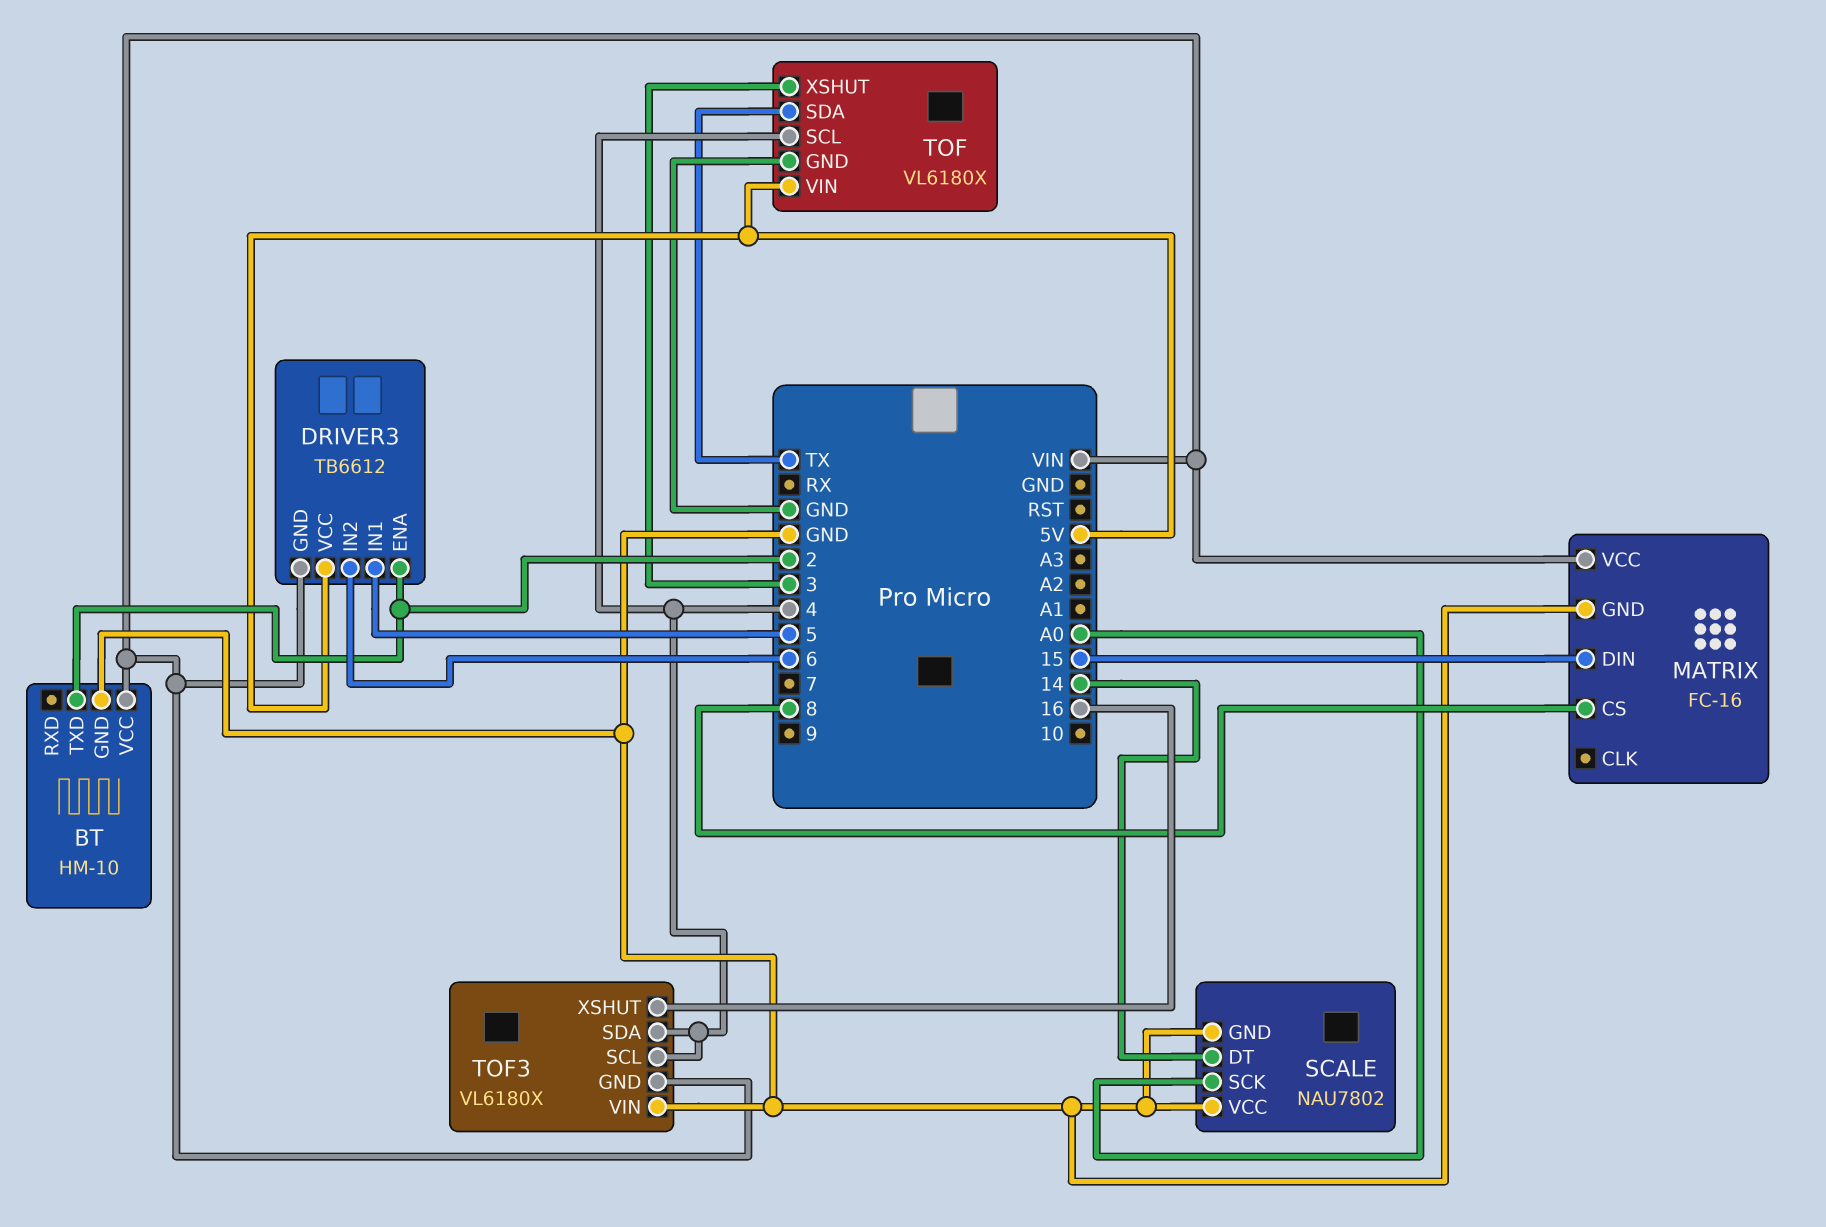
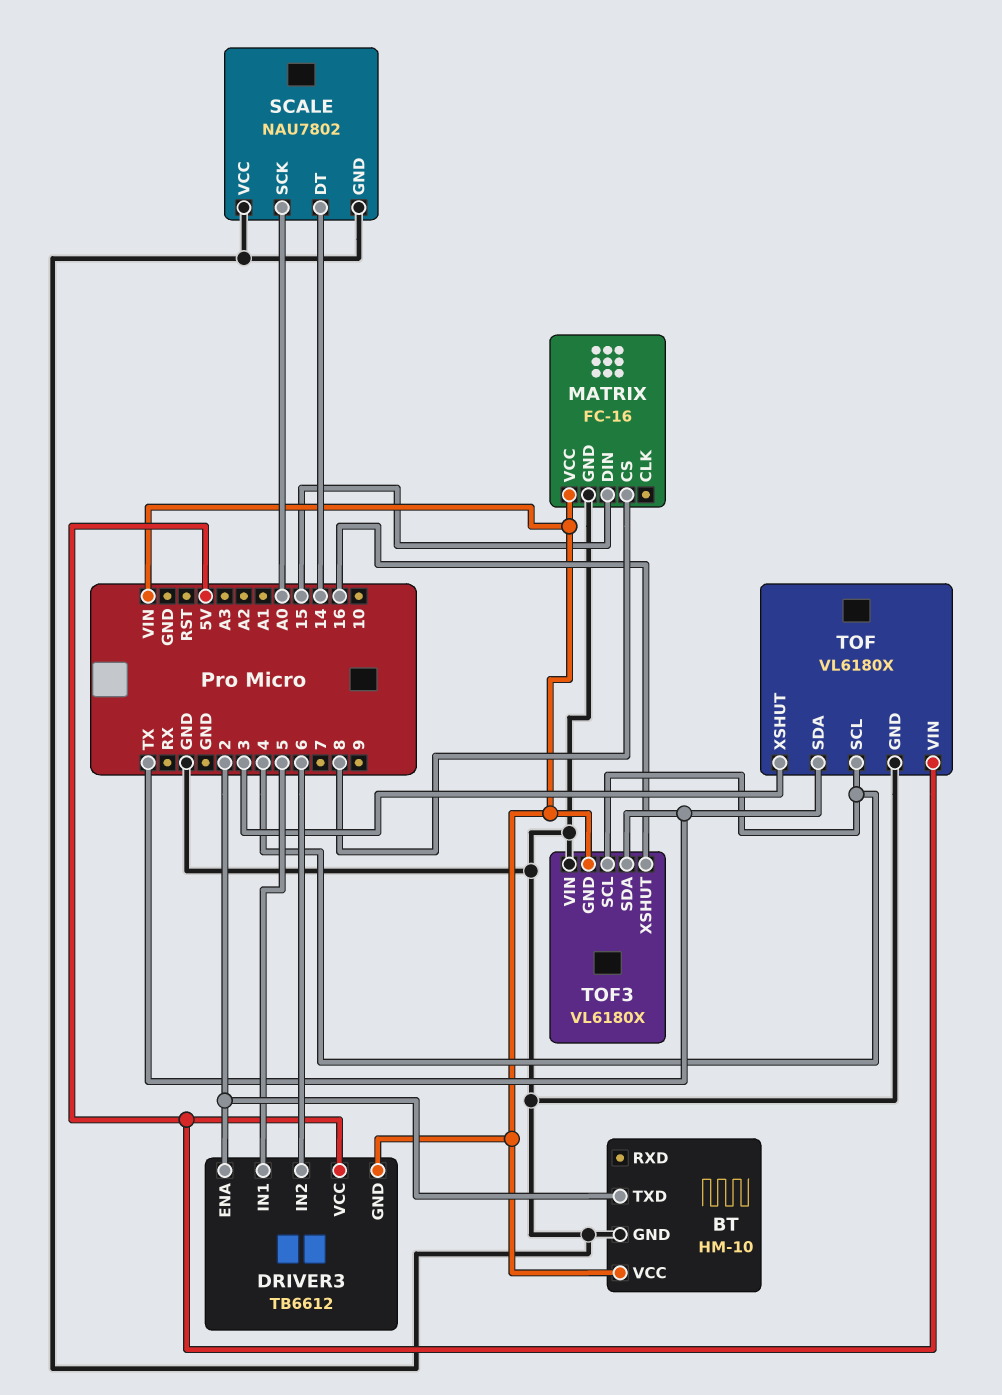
TOF3 pin SDA: 4 -> TX

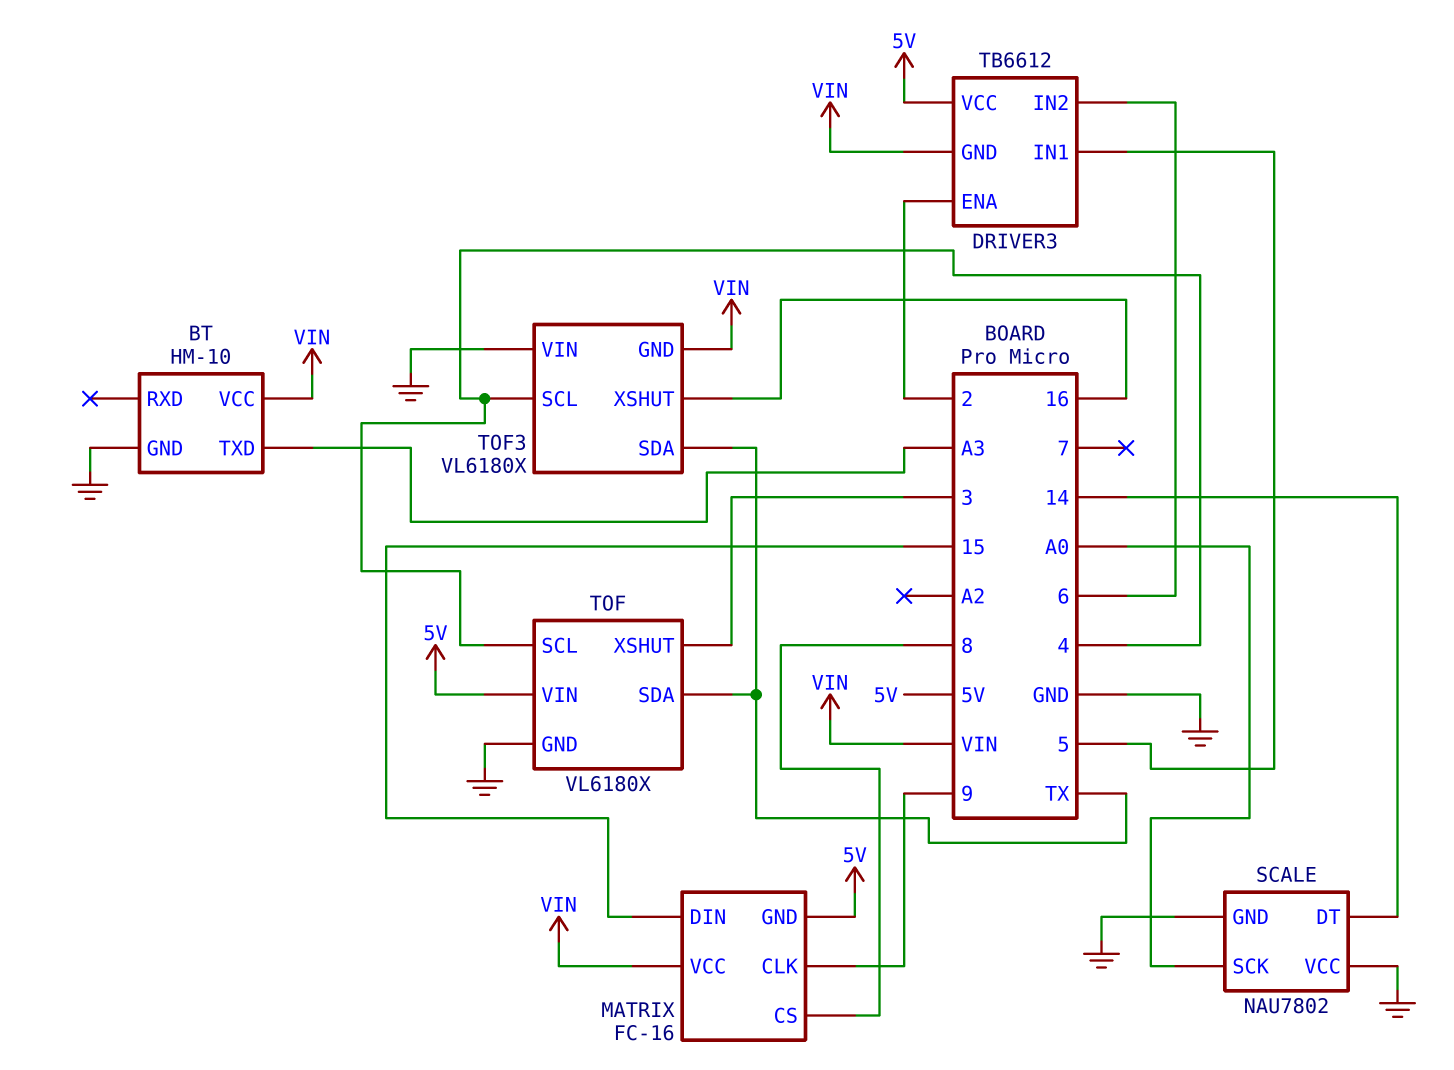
BT pin TXD: 2 -> A3
MATRIX pin CLK: none -> 9
MATRIX pin GND: GND -> 5V

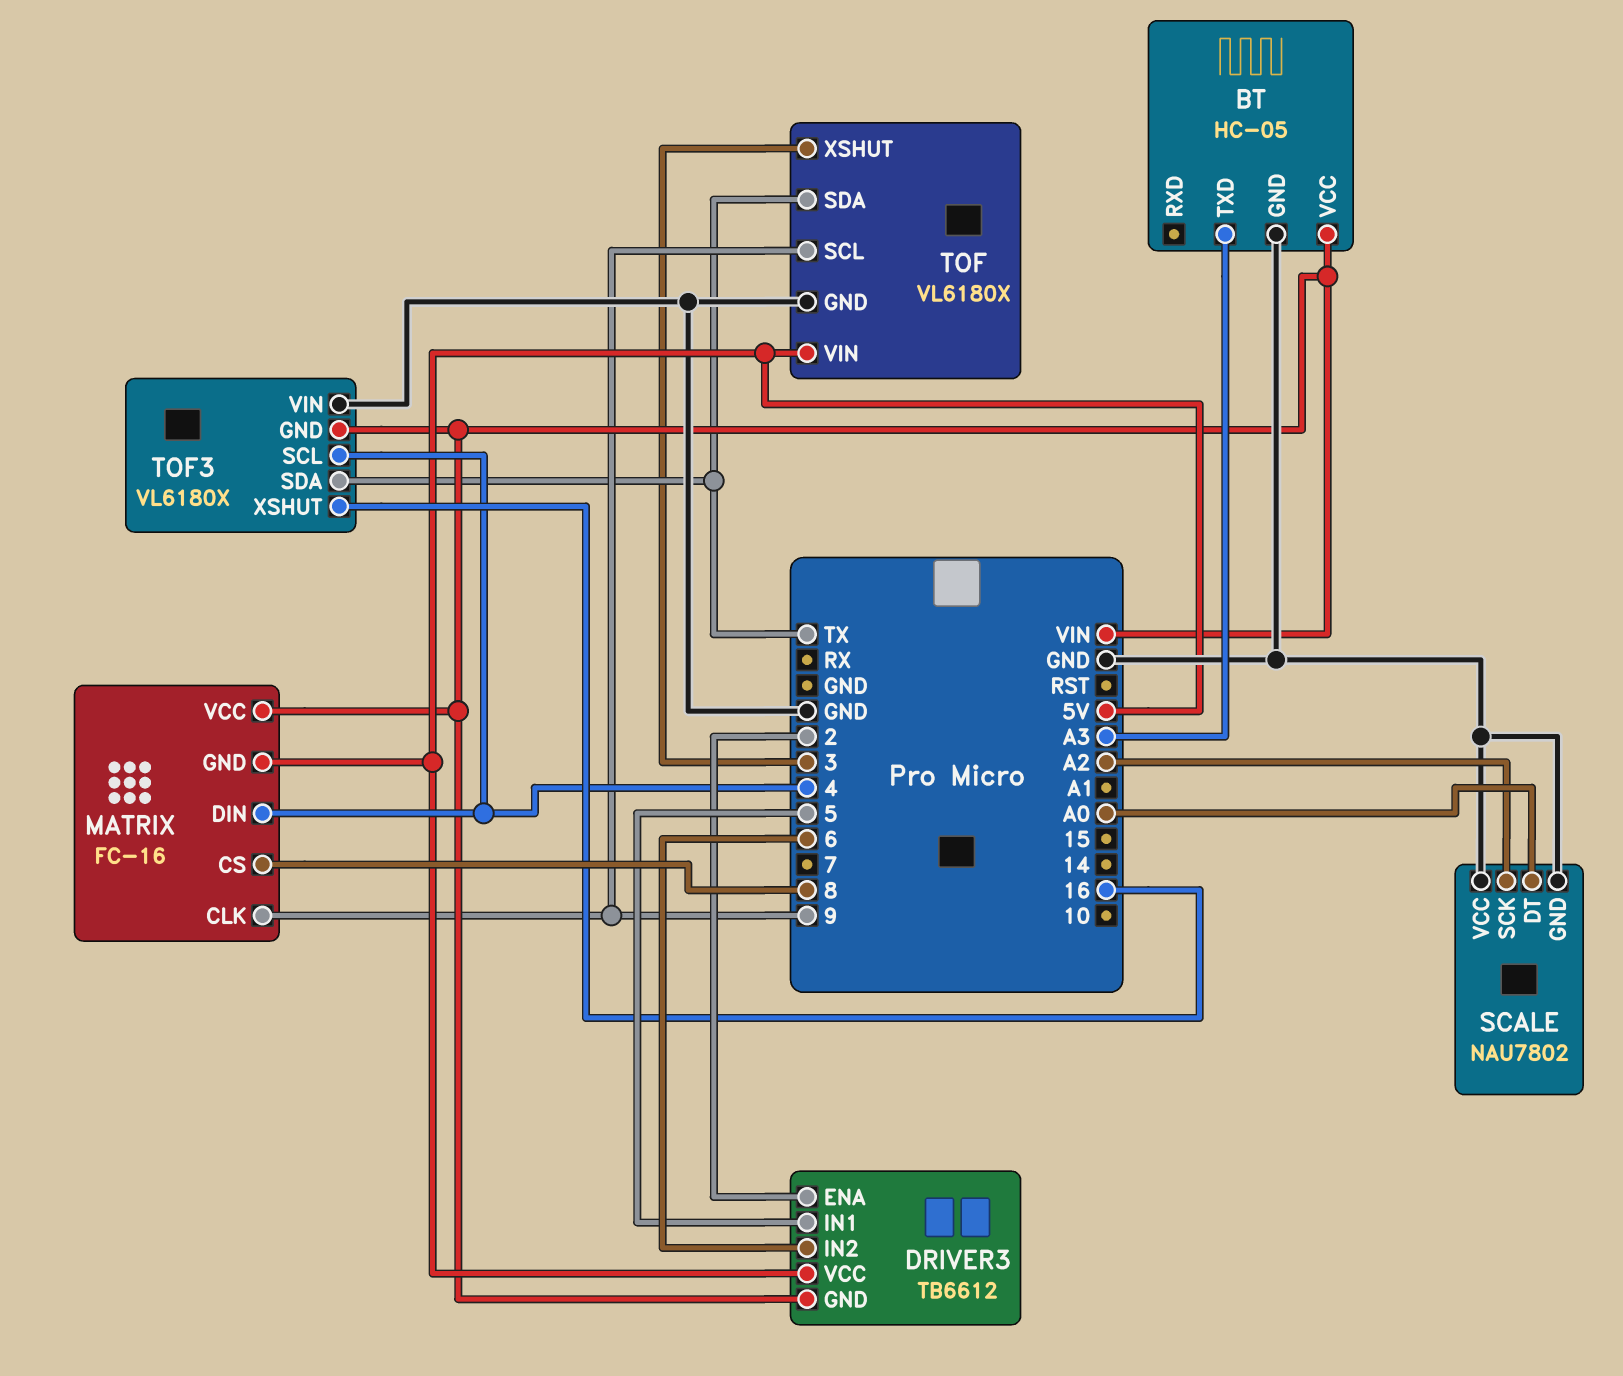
BT: HM-10 -> HC-05
MATRIX pin DIN: 15 -> 4
SCALE pin DT: 14 -> A0
SCALE pin SCK: A0 -> A2
TOF pin SCL: 4 -> 9

